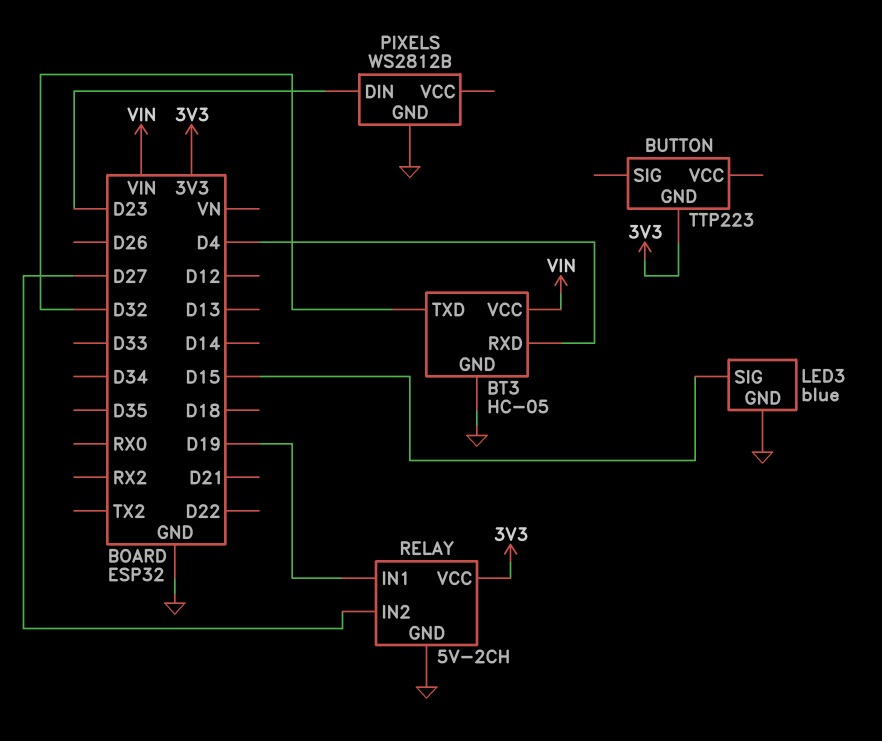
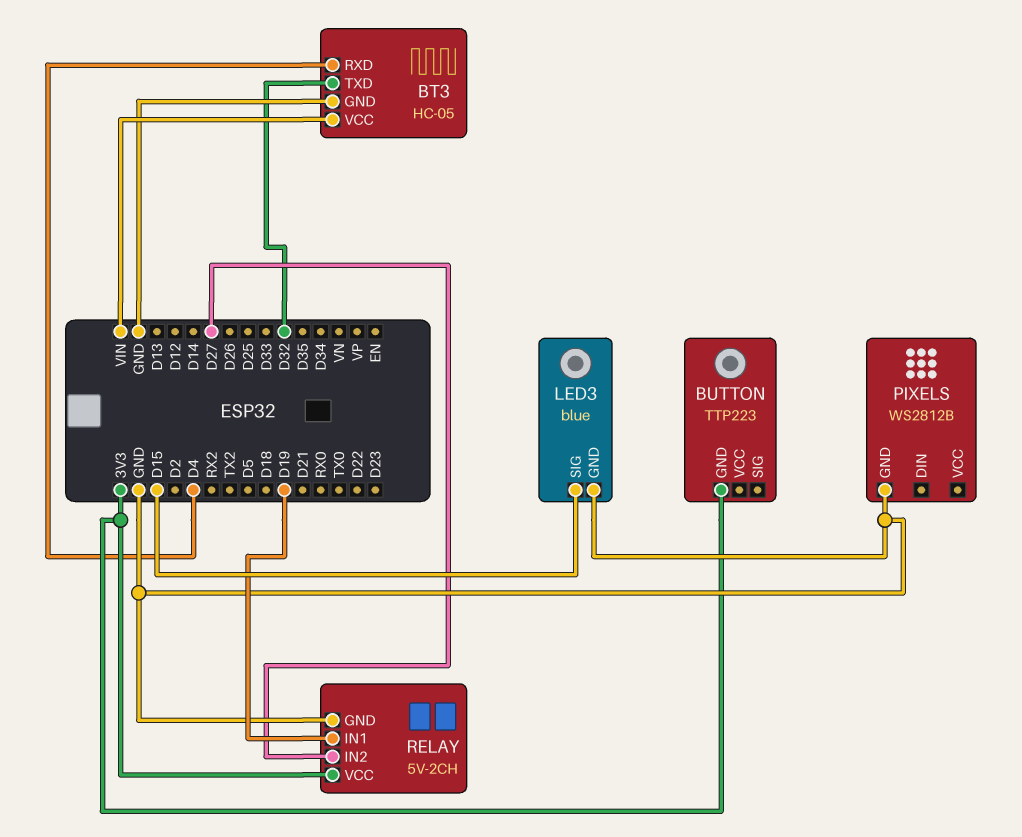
PIXELS pin DIN: D23 -> none

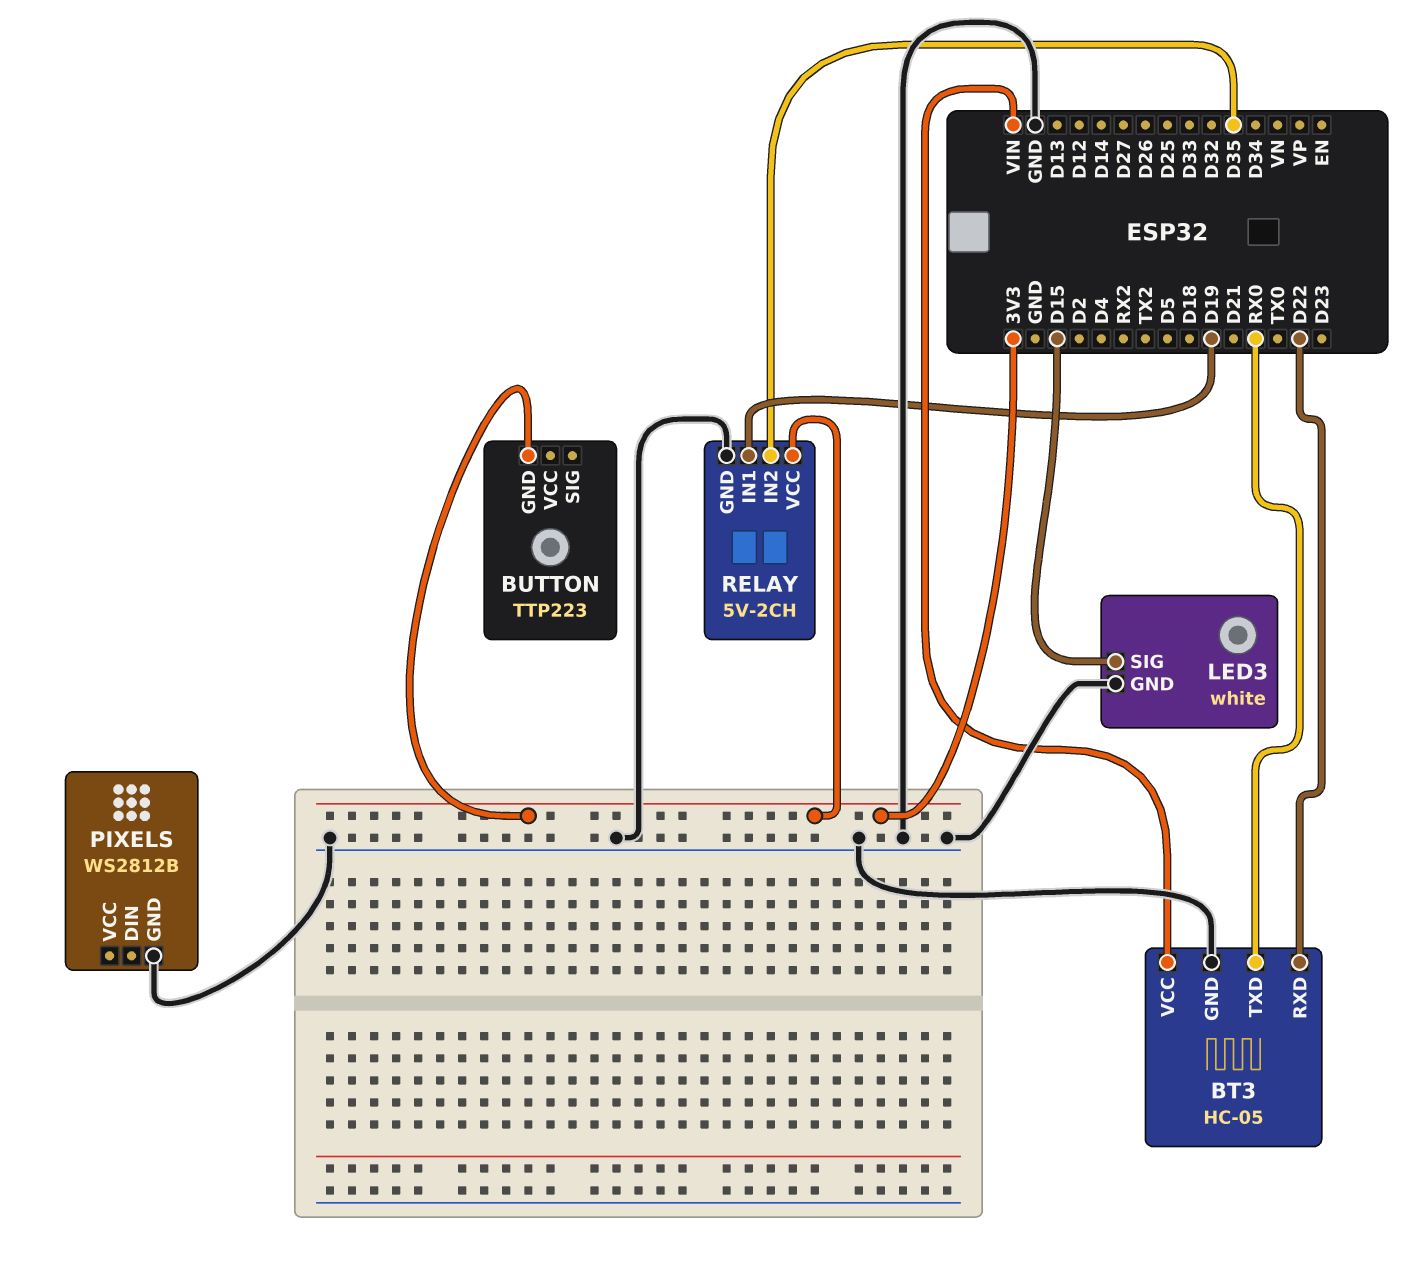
BT3 pin RXD: D4 -> D22
BT3 pin TXD: D32 -> RX0
LED3: blue -> white
RELAY pin IN2: D27 -> D35

